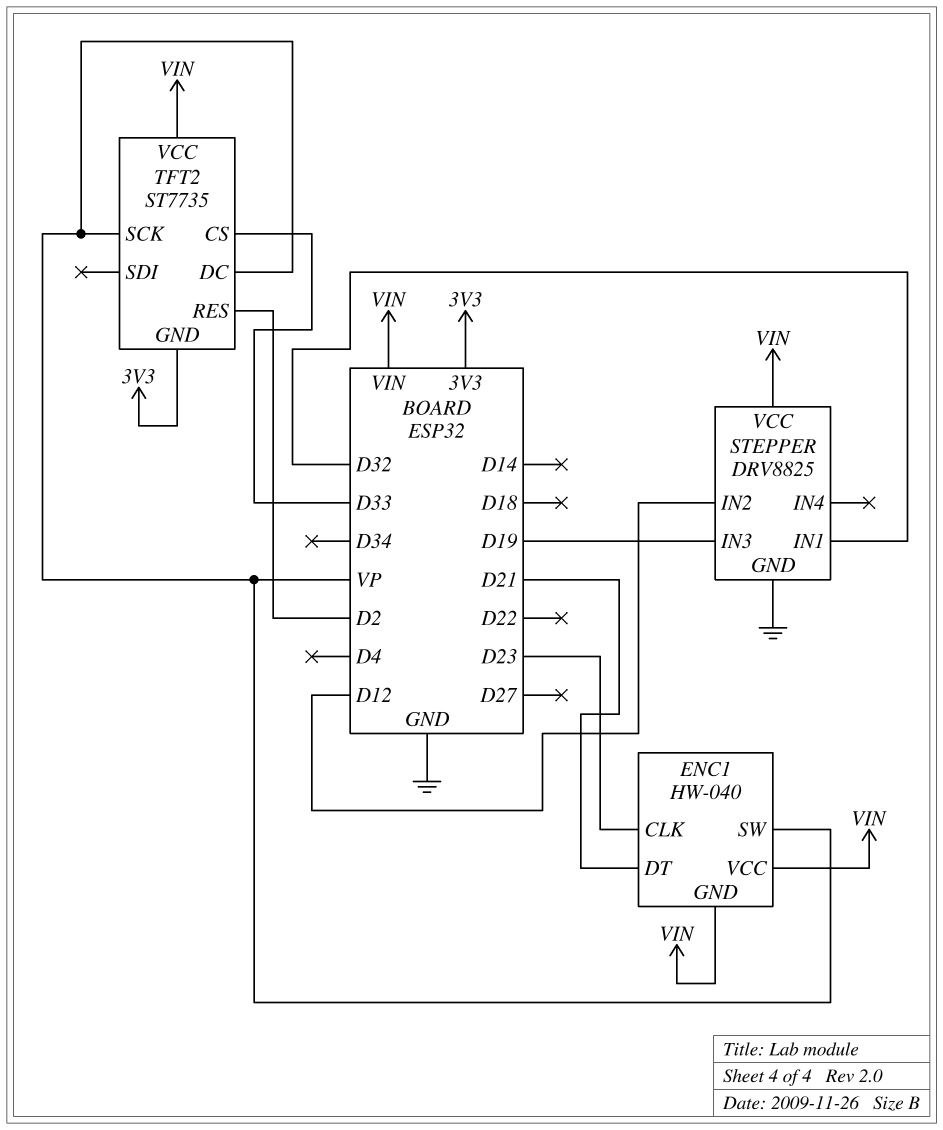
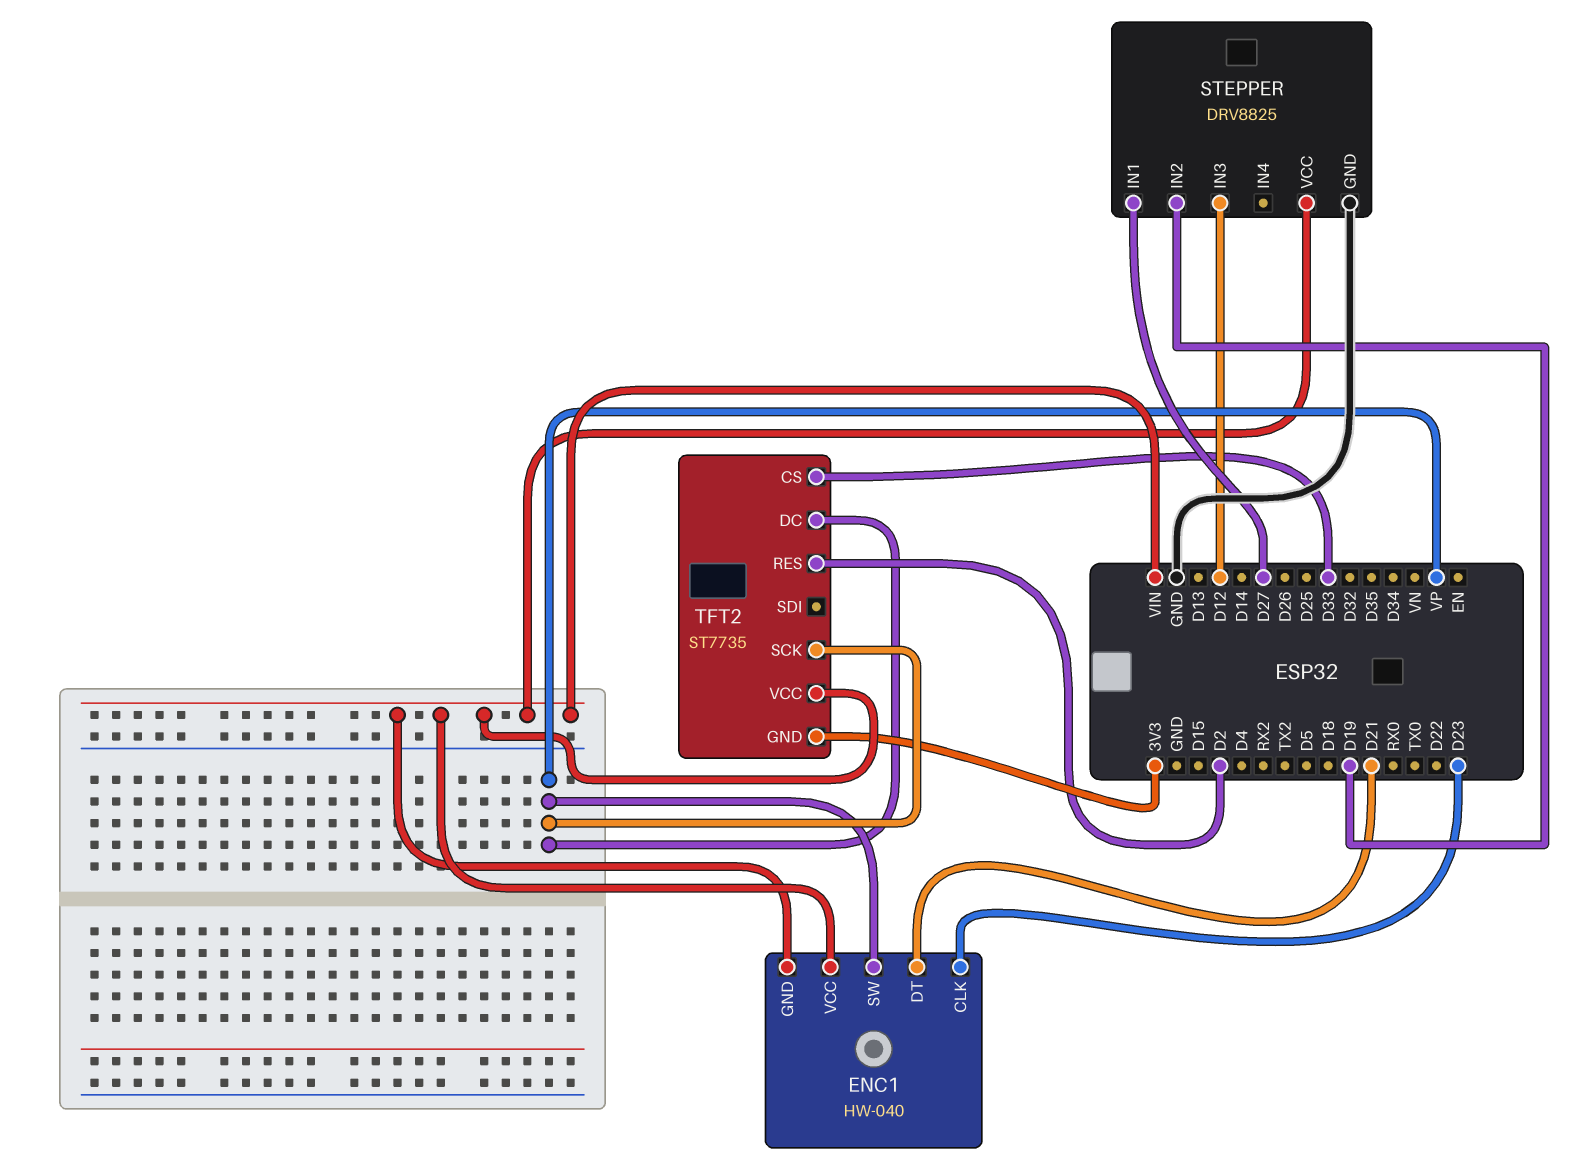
STEPPER pin IN1: D32 -> D27
STEPPER pin IN2: D12 -> D19
STEPPER pin IN3: D19 -> D12

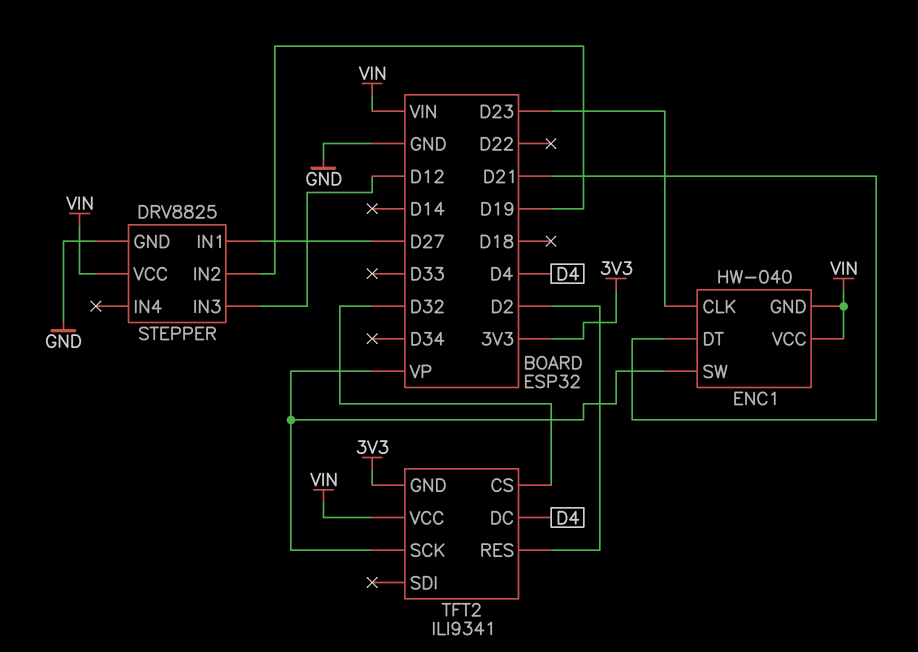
TFT2: ST7735 -> ILI9341
TFT2 pin CS: D33 -> D32
TFT2 pin DC: VP -> D4

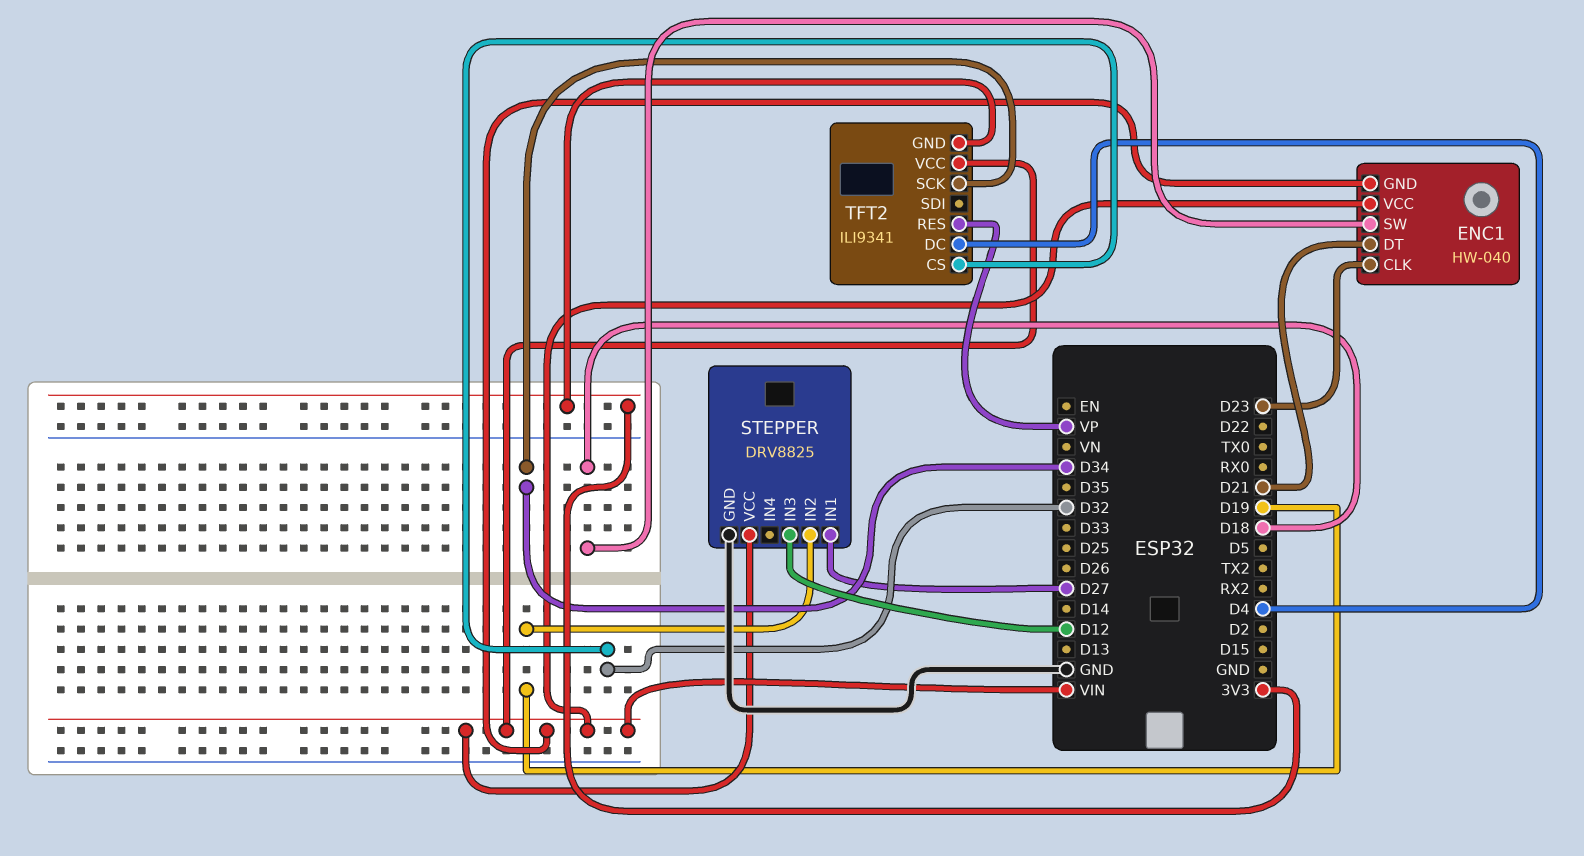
ENC1 pin SW: VP -> D18
TFT2 pin RES: D2 -> VP
TFT2 pin SCK: VP -> D34

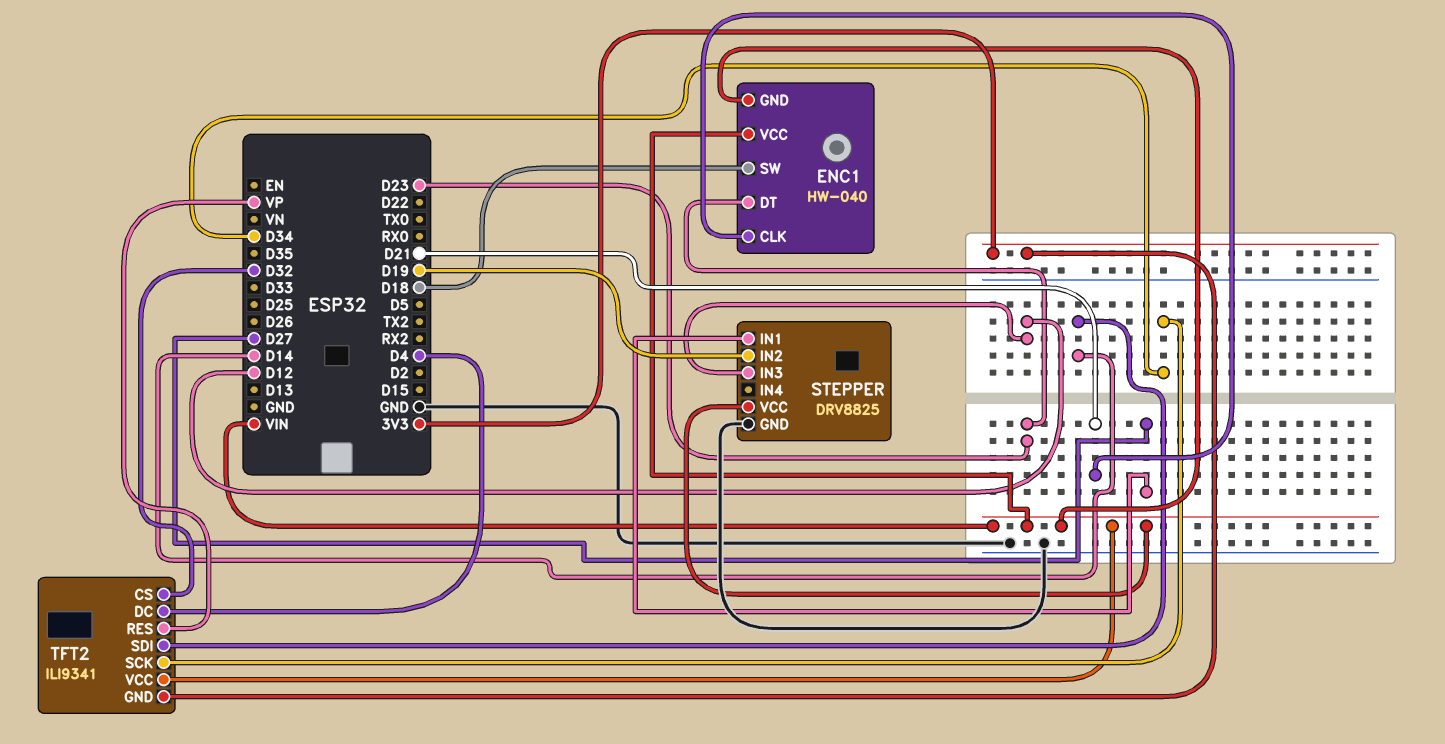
ENC1 pin CLK: D23 -> D21
ENC1 pin DT: D21 -> D23
TFT2 pin SDI: none -> D14

